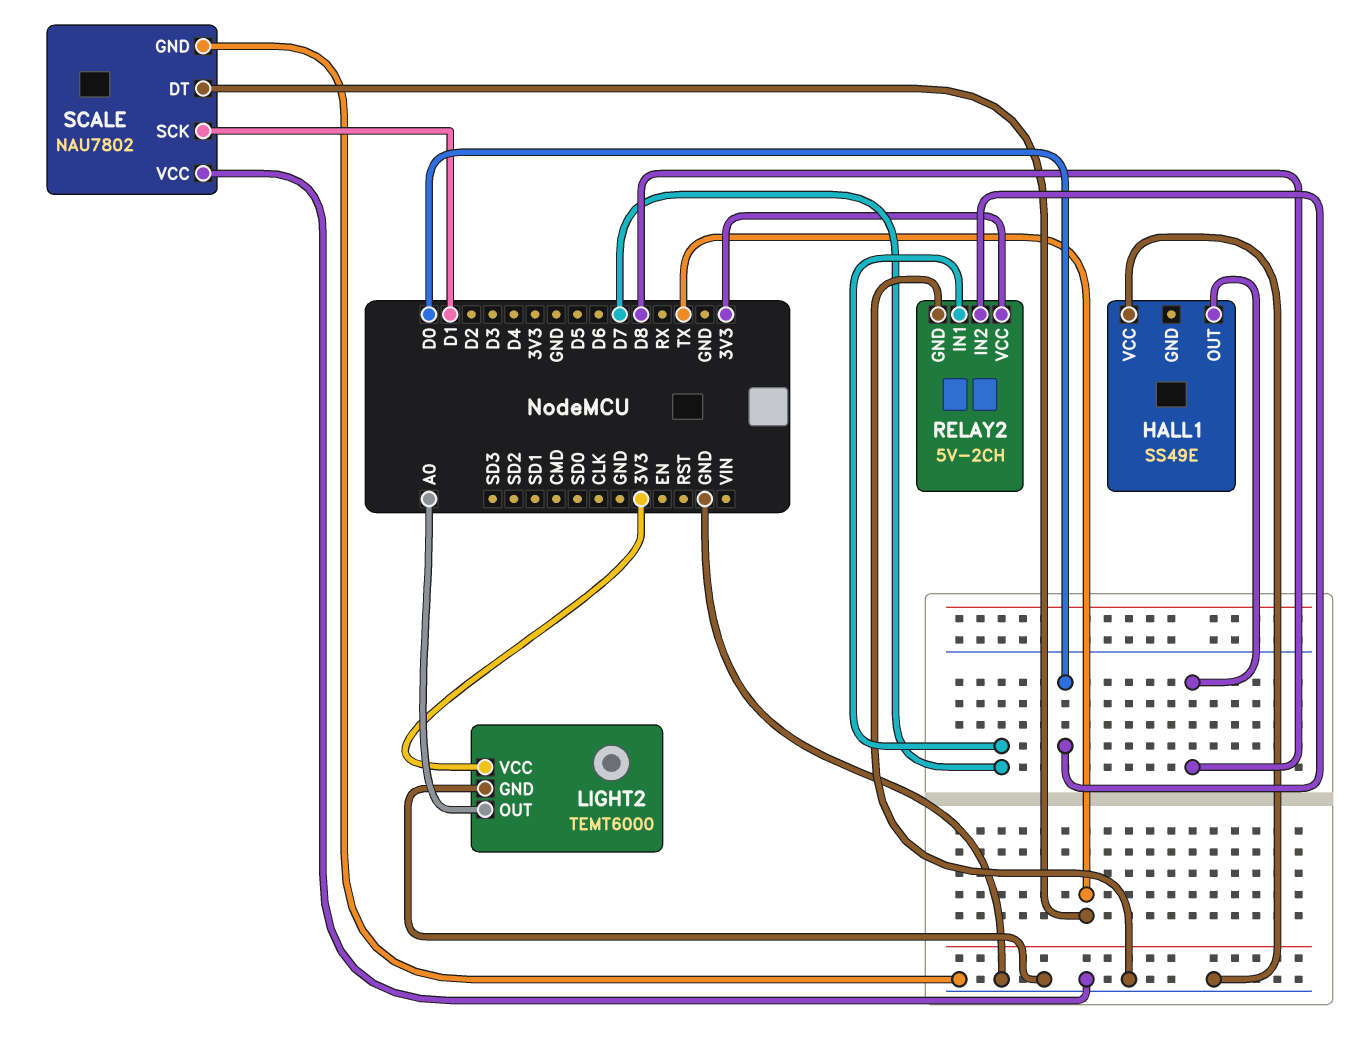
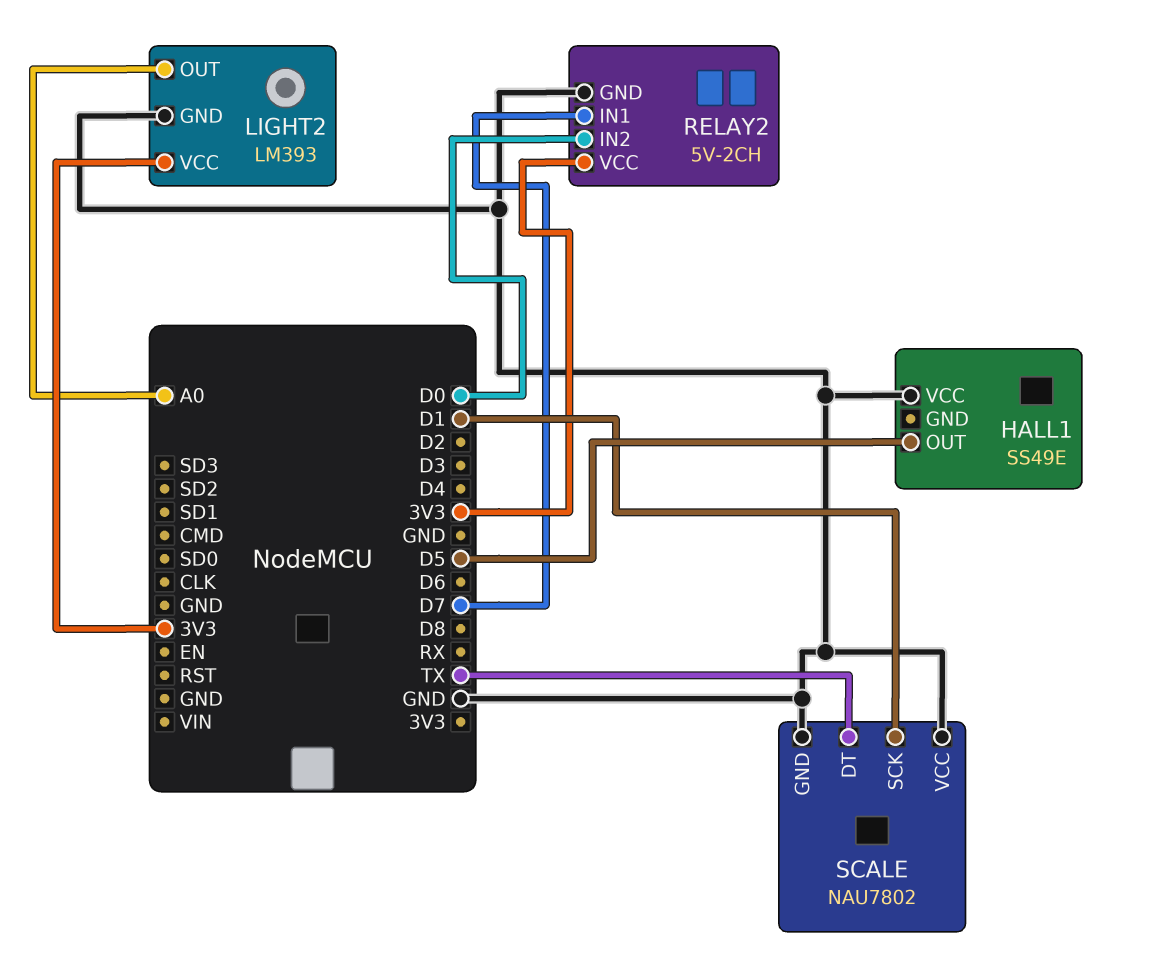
HALL1 pin OUT: D8 -> D5
LIGHT2: TEMT6000 -> LM393

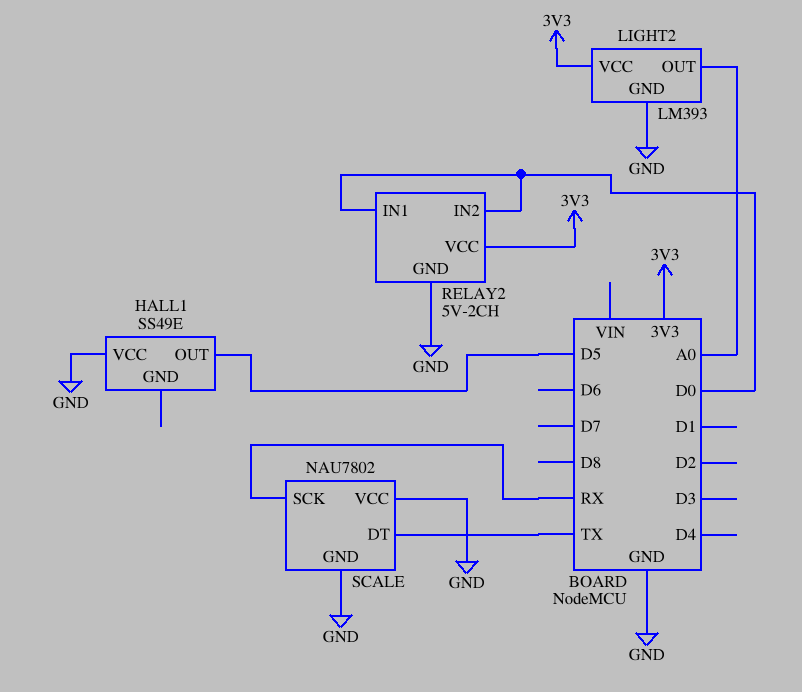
RELAY2 pin IN1: D7 -> D0
SCALE pin SCK: D1 -> RX

